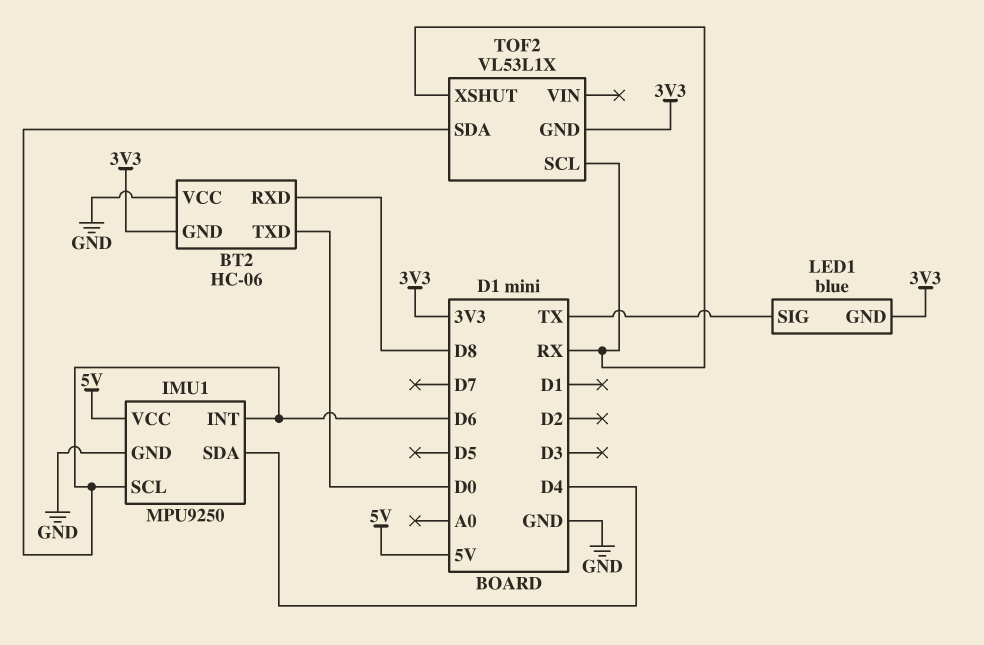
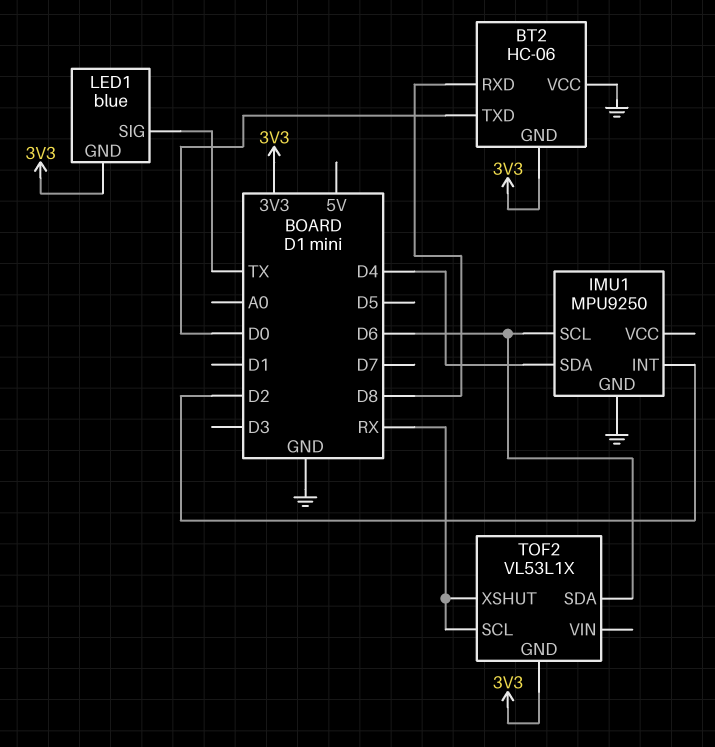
IMU1 pin INT: D6 -> D2
IMU1 pin VCC: 5V -> none

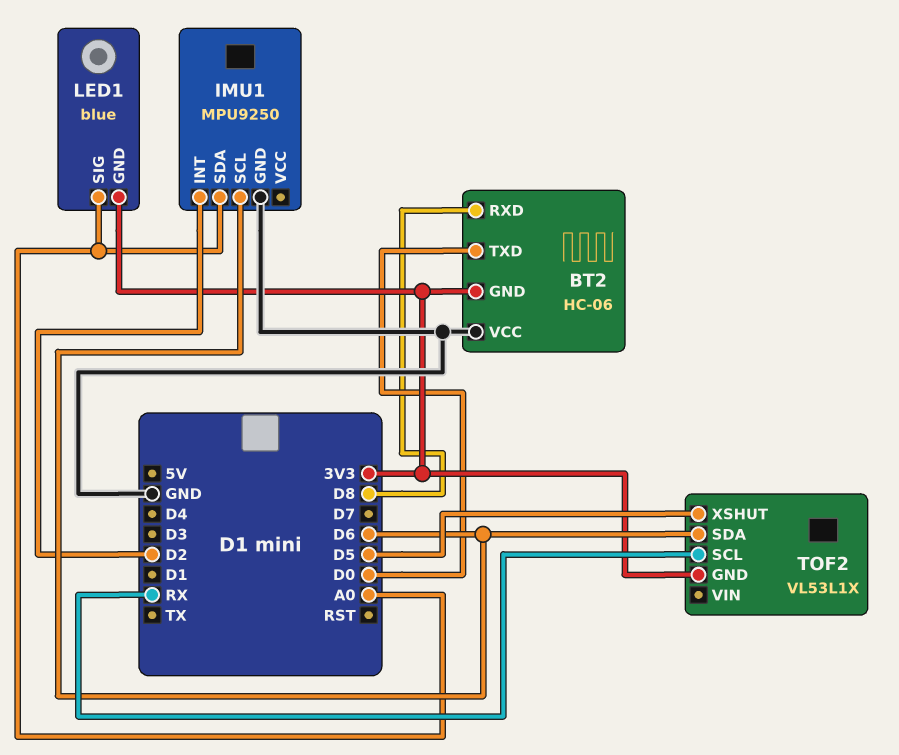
IMU1 pin SDA: D4 -> A0
LED1 pin SIG: TX -> A0
TOF2 pin XSHUT: RX -> D5

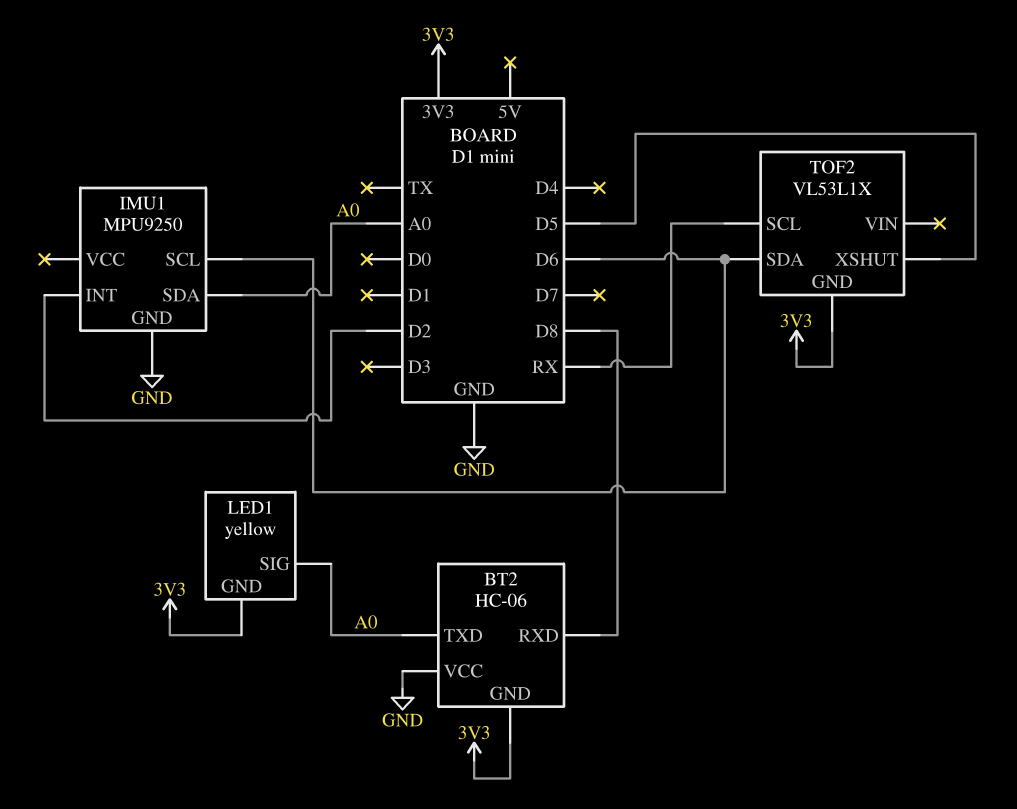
BT2 pin TXD: D0 -> A0
LED1: blue -> yellow

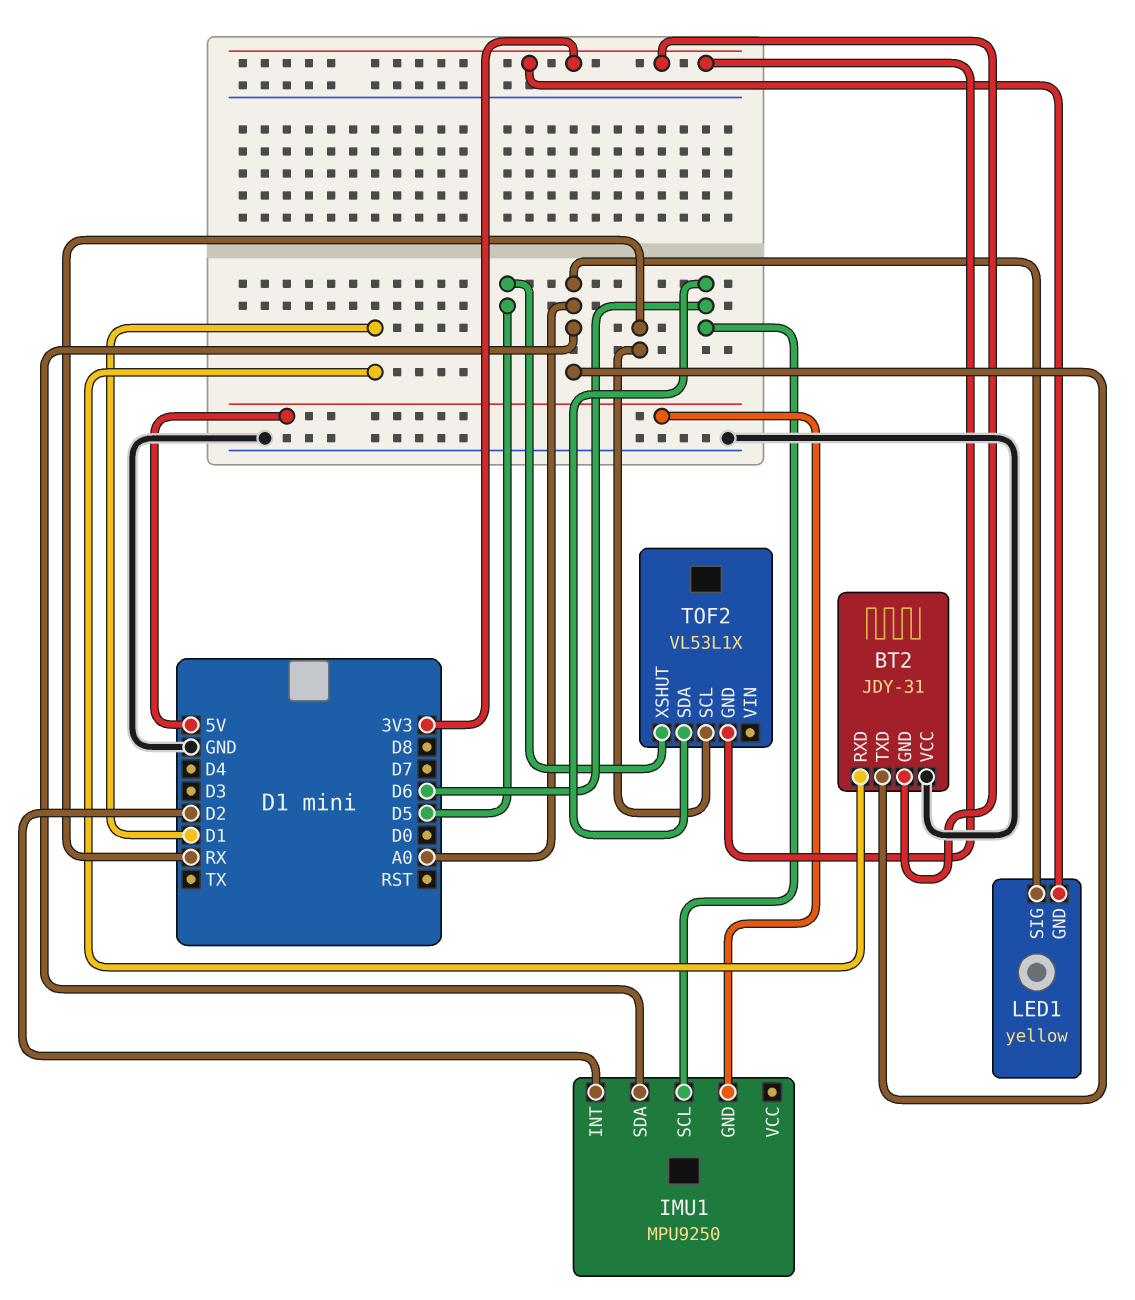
BT2: HC-06 -> JDY-31
BT2 pin RXD: D8 -> D1
IMU1 pin GND: GND -> 5V

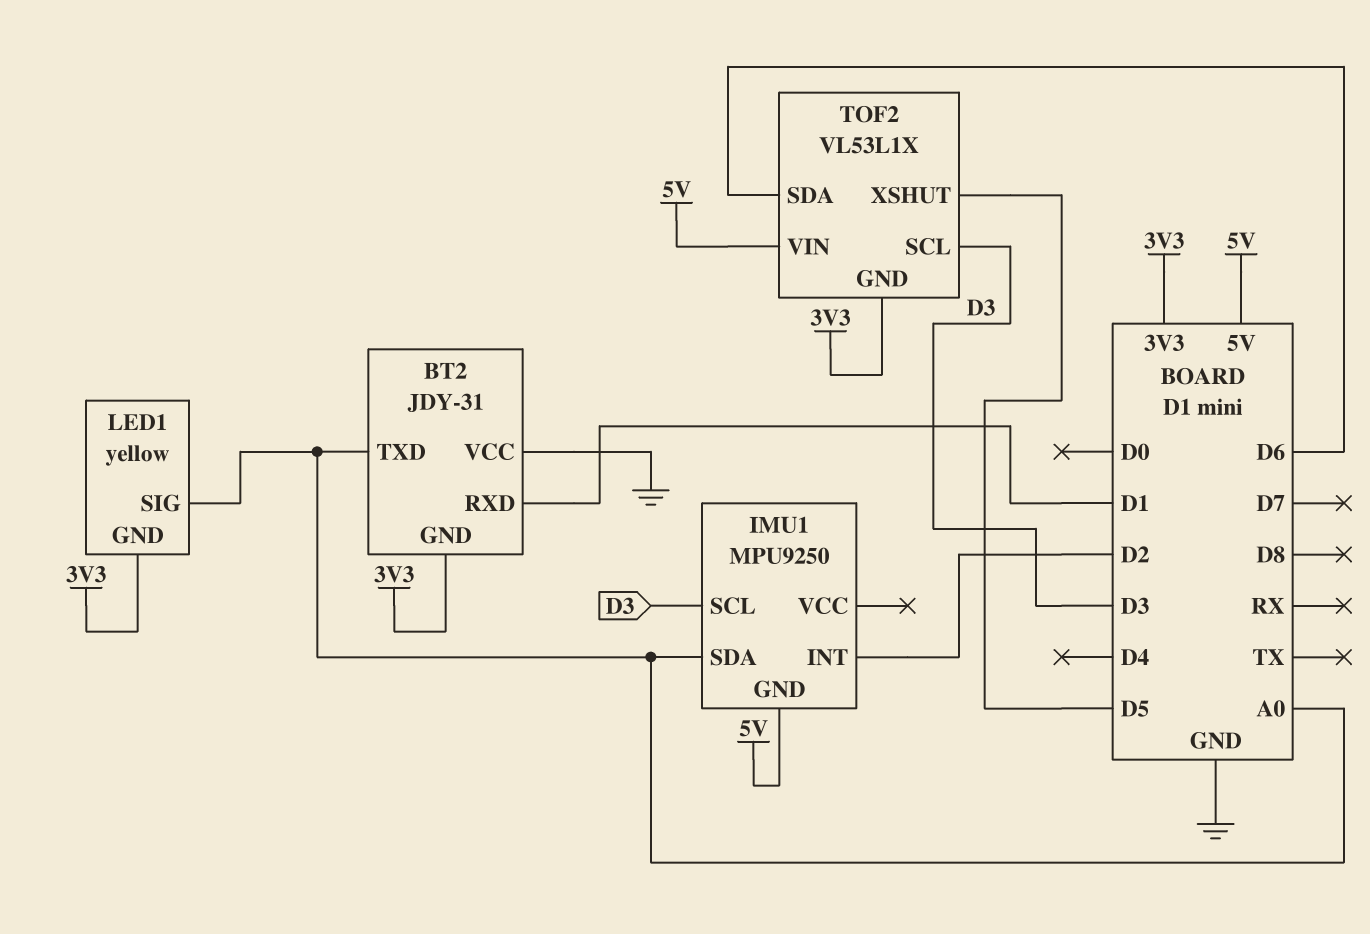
IMU1 pin SCL: D6 -> D3
TOF2 pin SCL: RX -> D3
TOF2 pin VIN: none -> 5V

